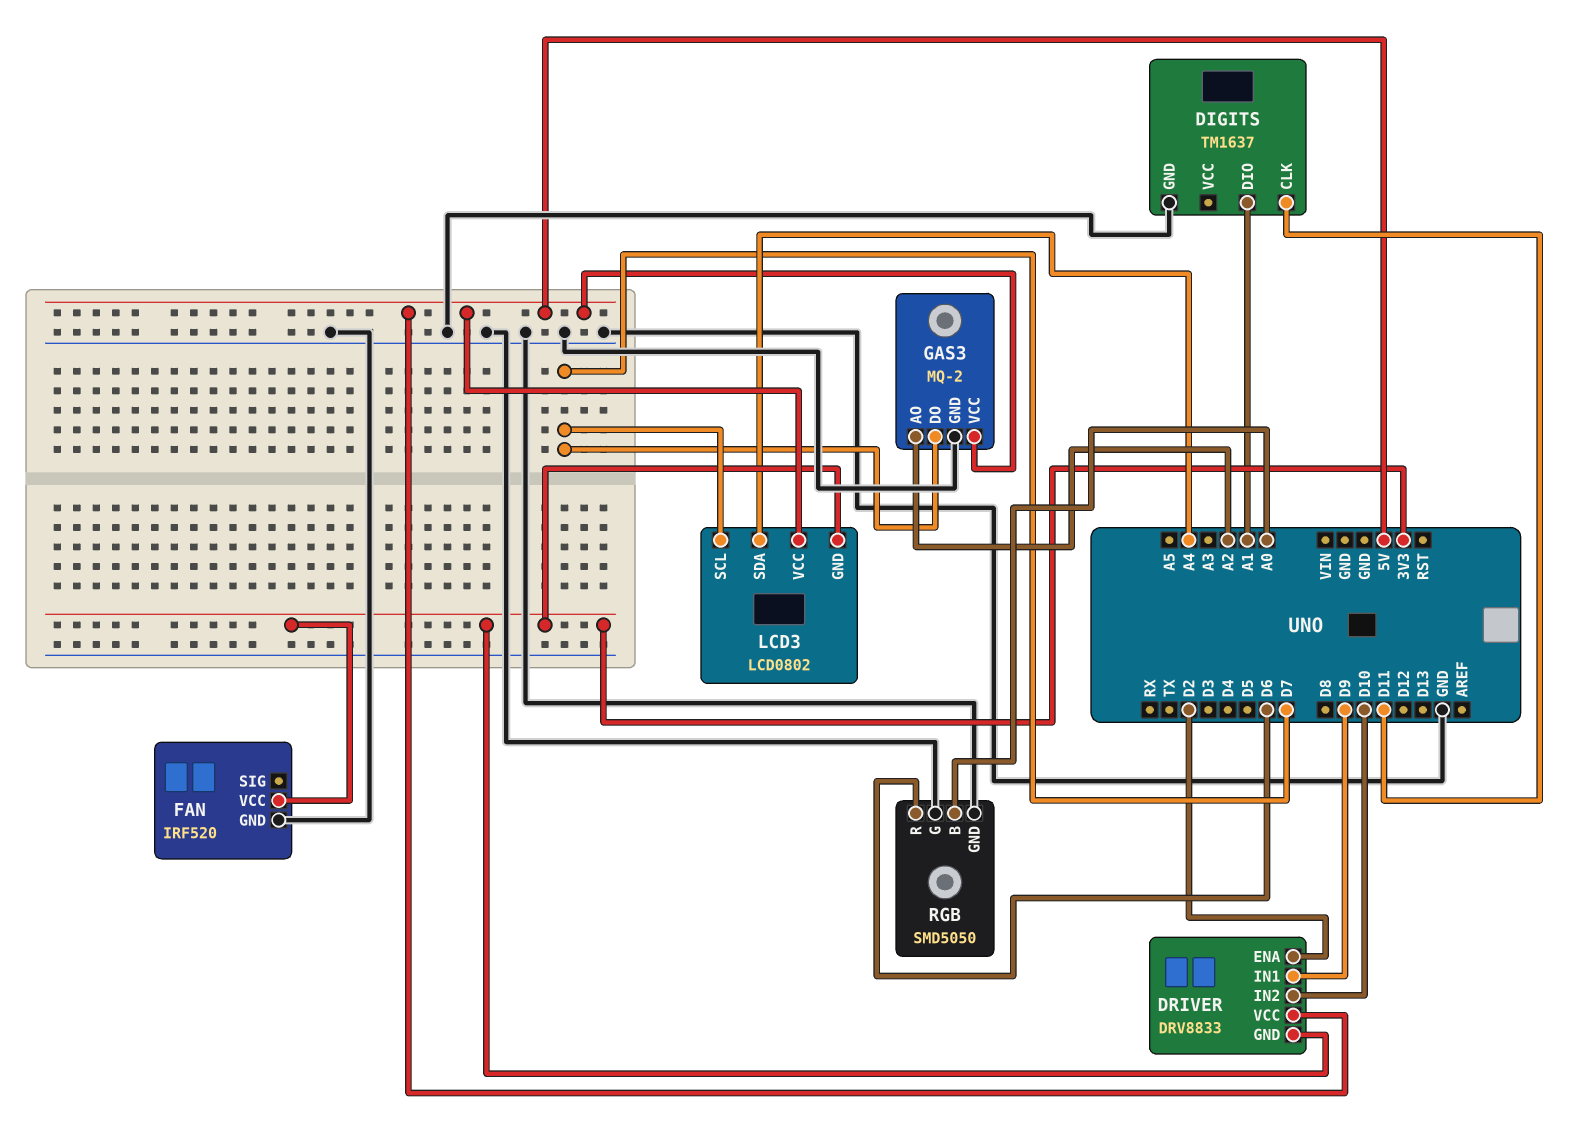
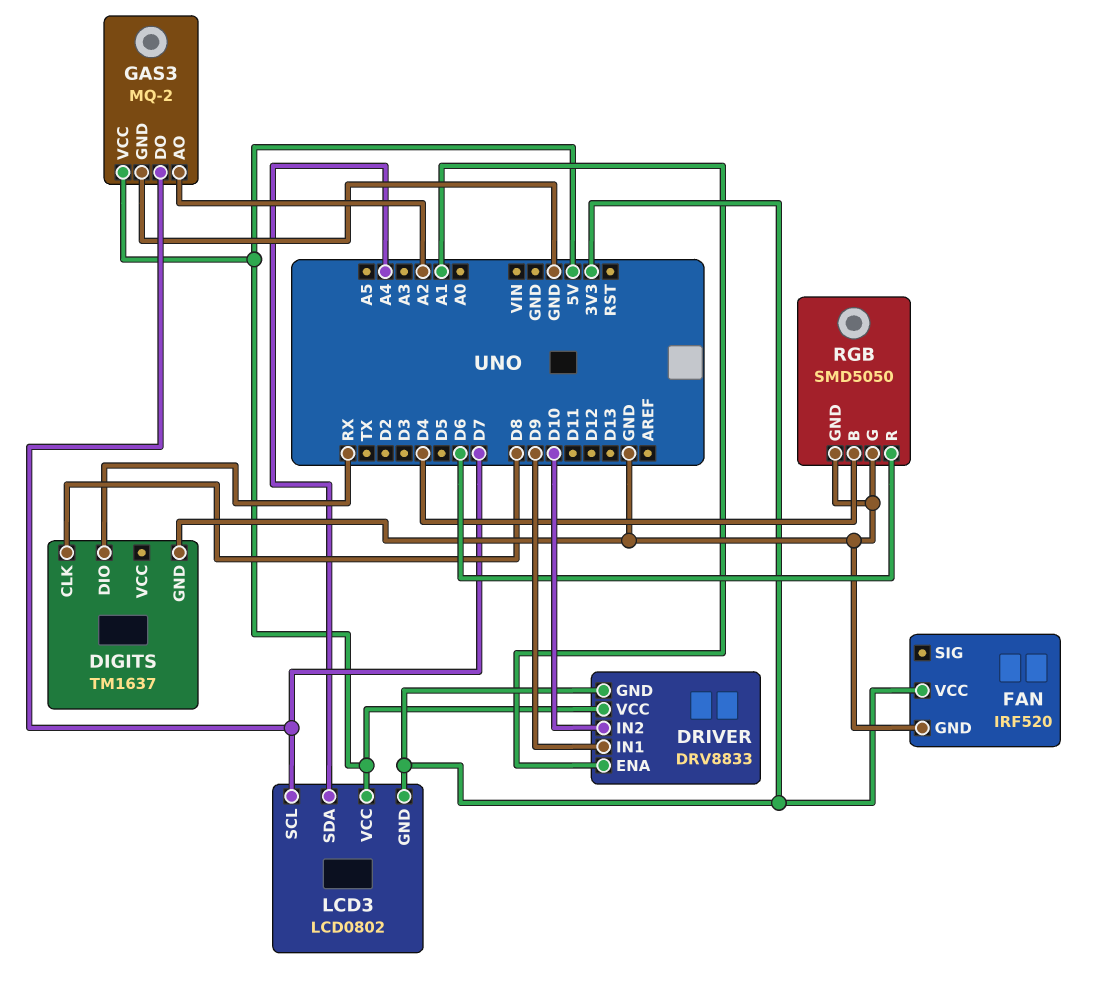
DIGITS pin CLK: D11 -> D8
DIGITS pin DIO: A1 -> RX
DRIVER pin ENA: D2 -> A1
RGB pin B: A0 -> D4

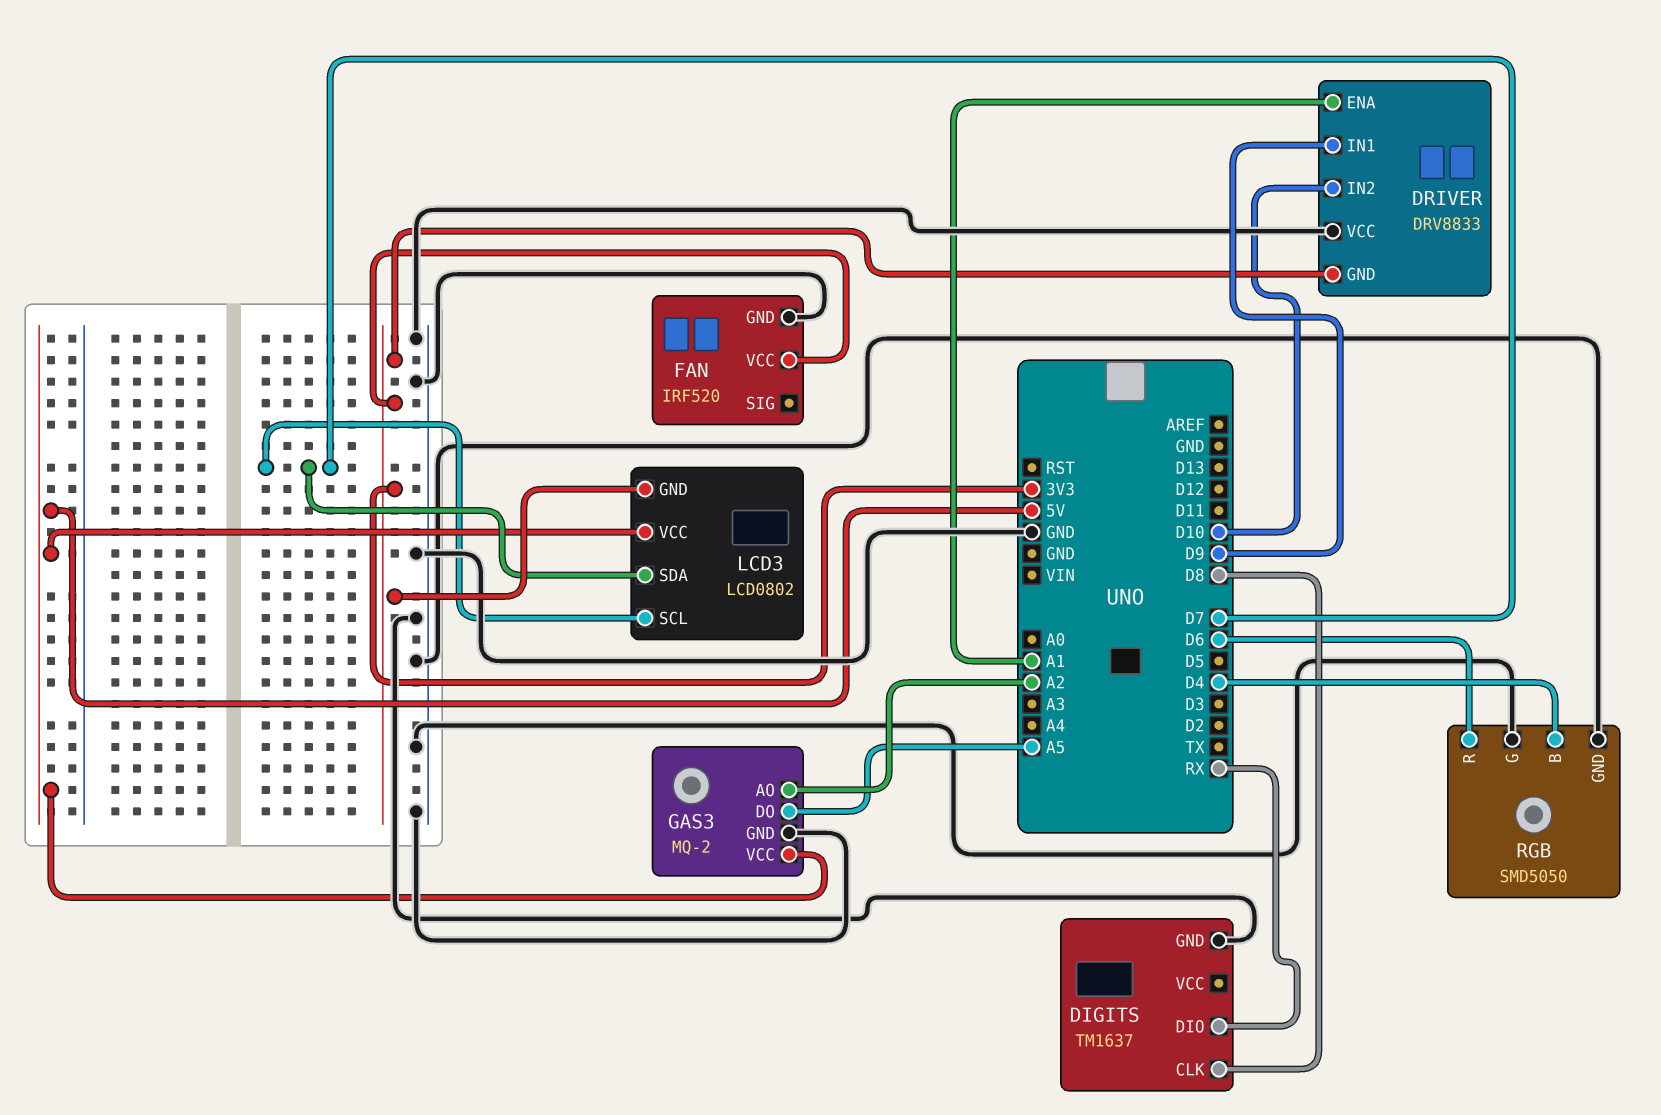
DRIVER pin VCC: 5V -> GND
GAS3 pin DO: D7 -> A5
LCD3 pin SDA: A4 -> D7

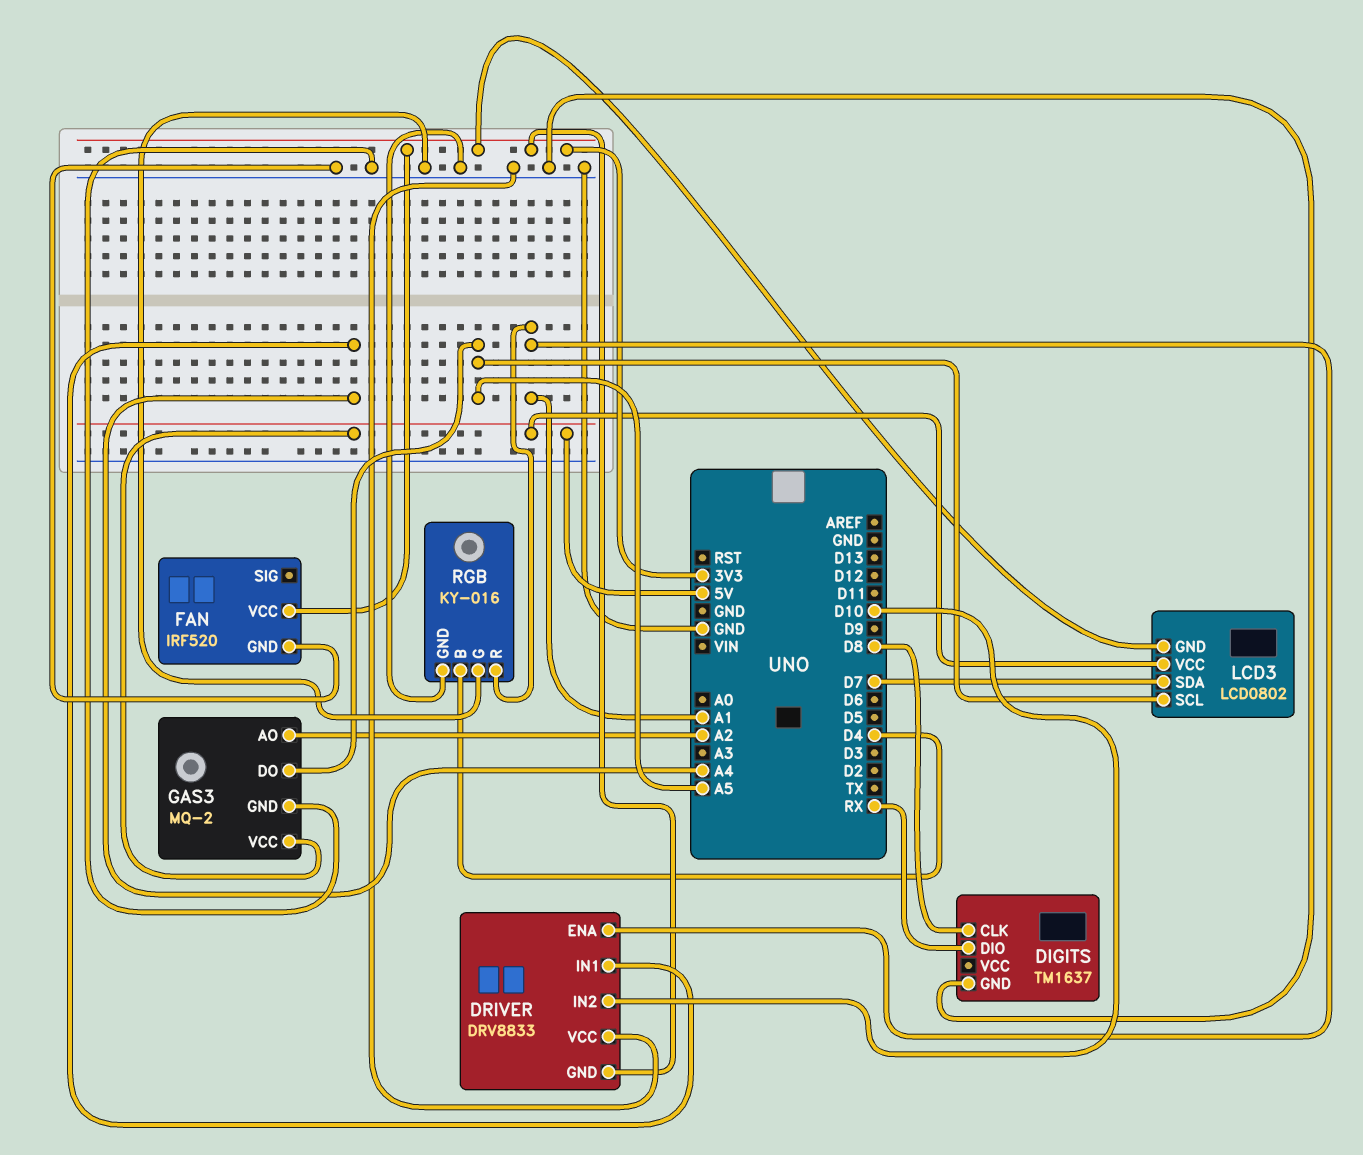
DRIVER pin IN1: D9 -> A4
LCD3 pin SCL: D7 -> A5
RGB: SMD5050 -> KY-016
RGB pin R: D6 -> A1

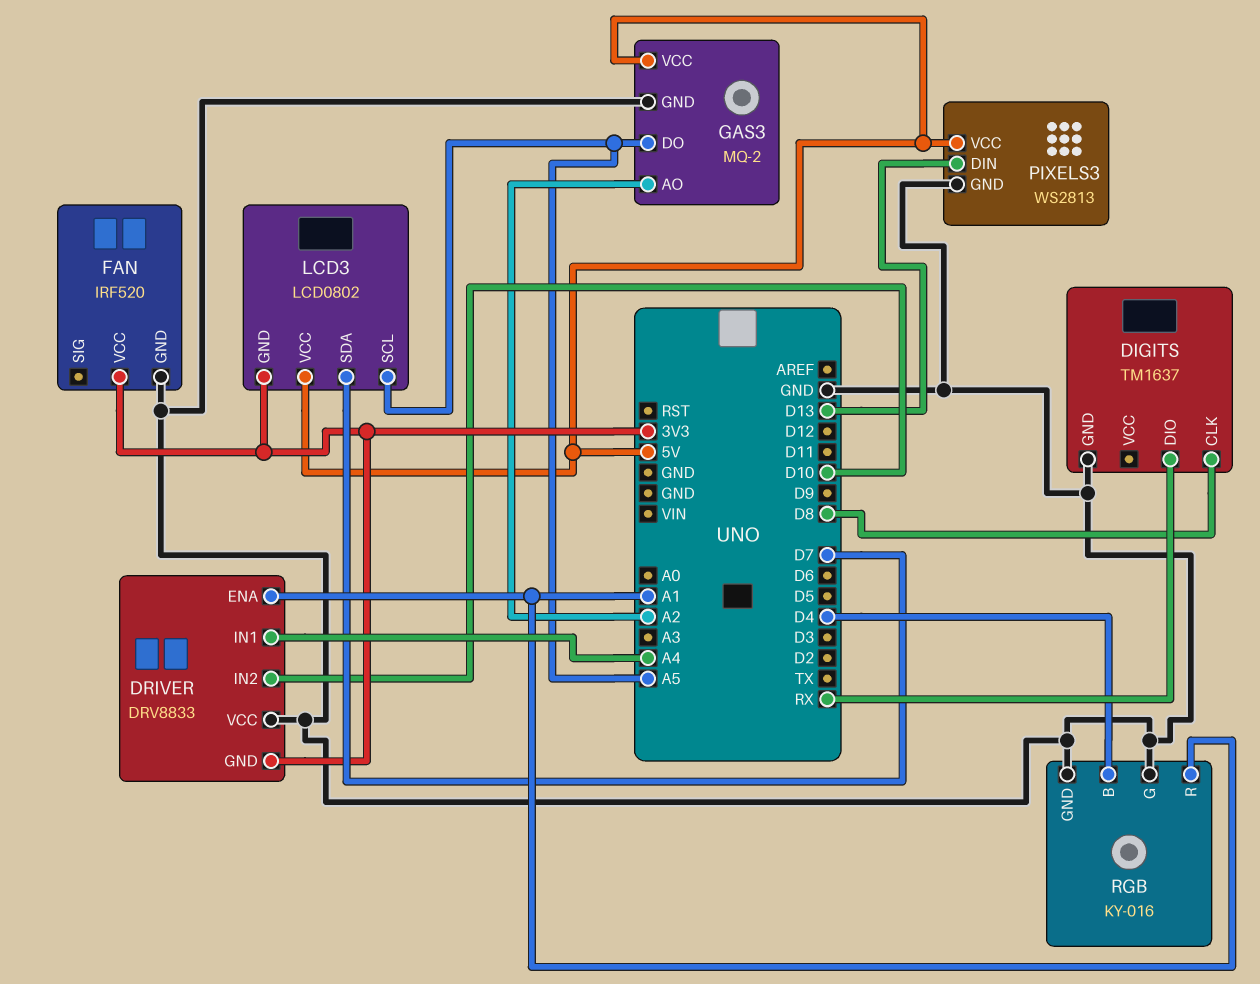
PIXELS3: none -> WS2813
PIXELS3 pin DIN: none -> D13
PIXELS3 pin GND: none -> GND
PIXELS3 pin VCC: none -> 5V

